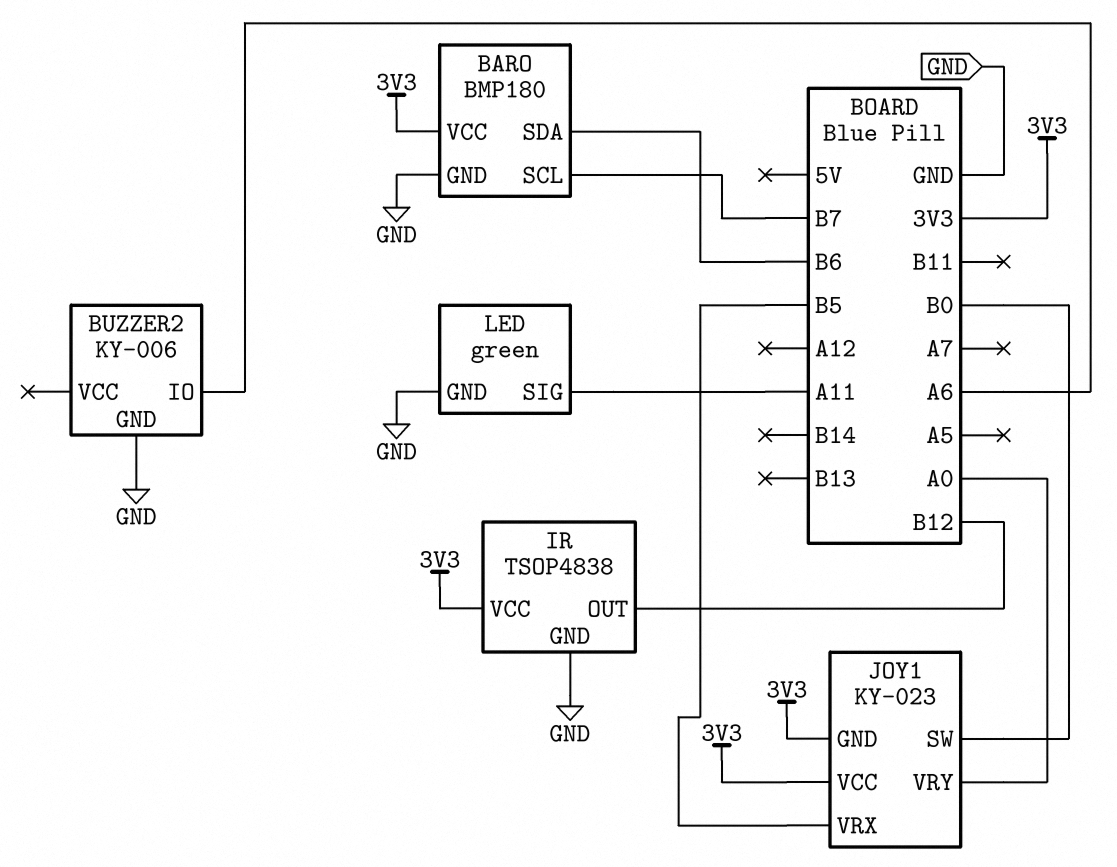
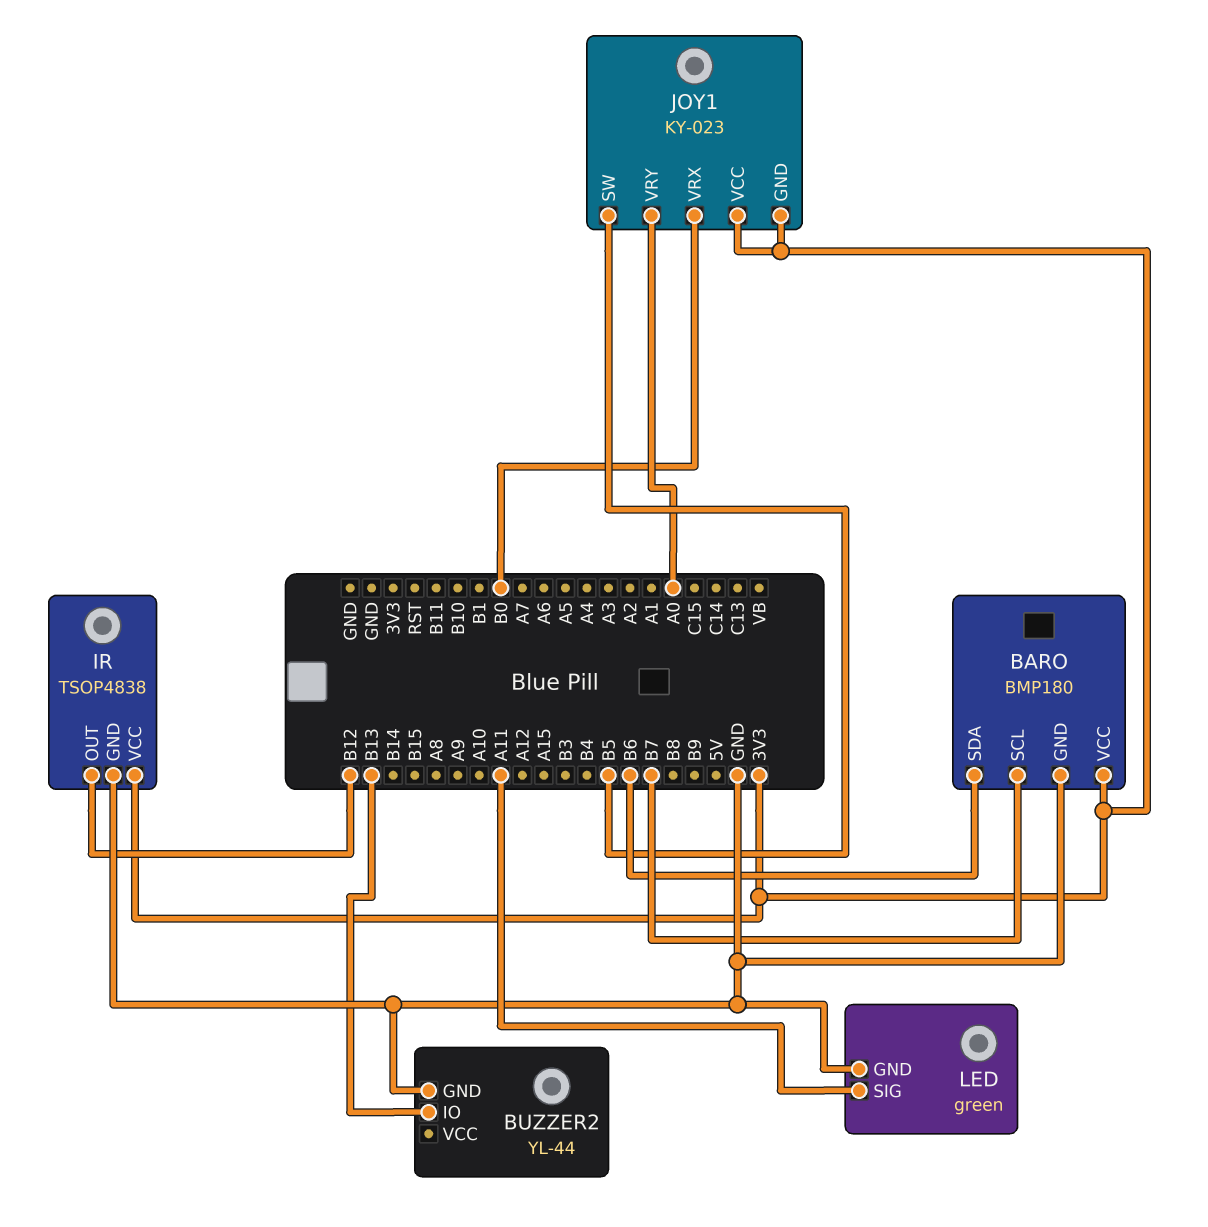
BUZZER2: KY-006 -> YL-44
BUZZER2 pin IO: A6 -> B13
JOY1 pin SW: B0 -> B5
JOY1 pin VRX: B5 -> B0

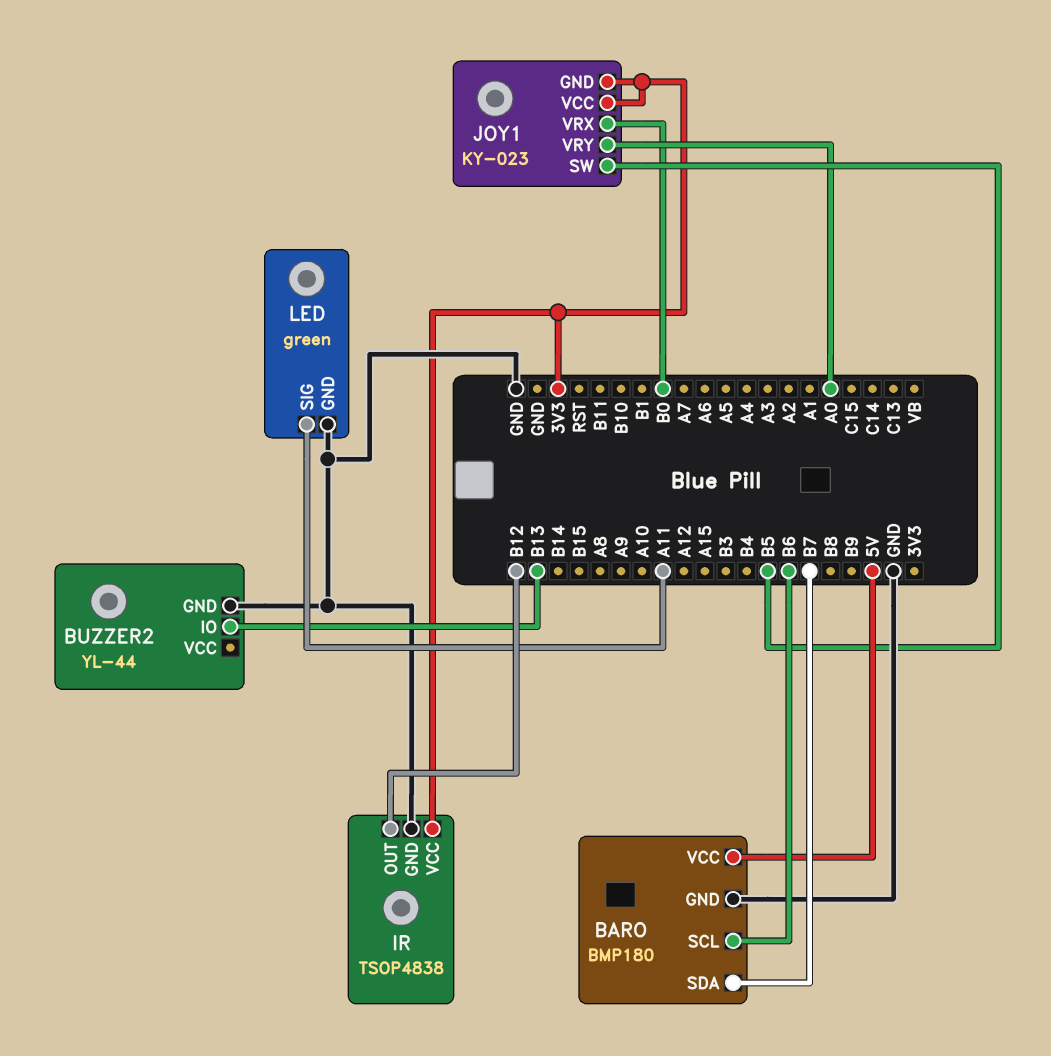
BARO pin SCL: B7 -> B6
BARO pin SDA: B6 -> B7
BARO pin VCC: 3V3 -> 5V

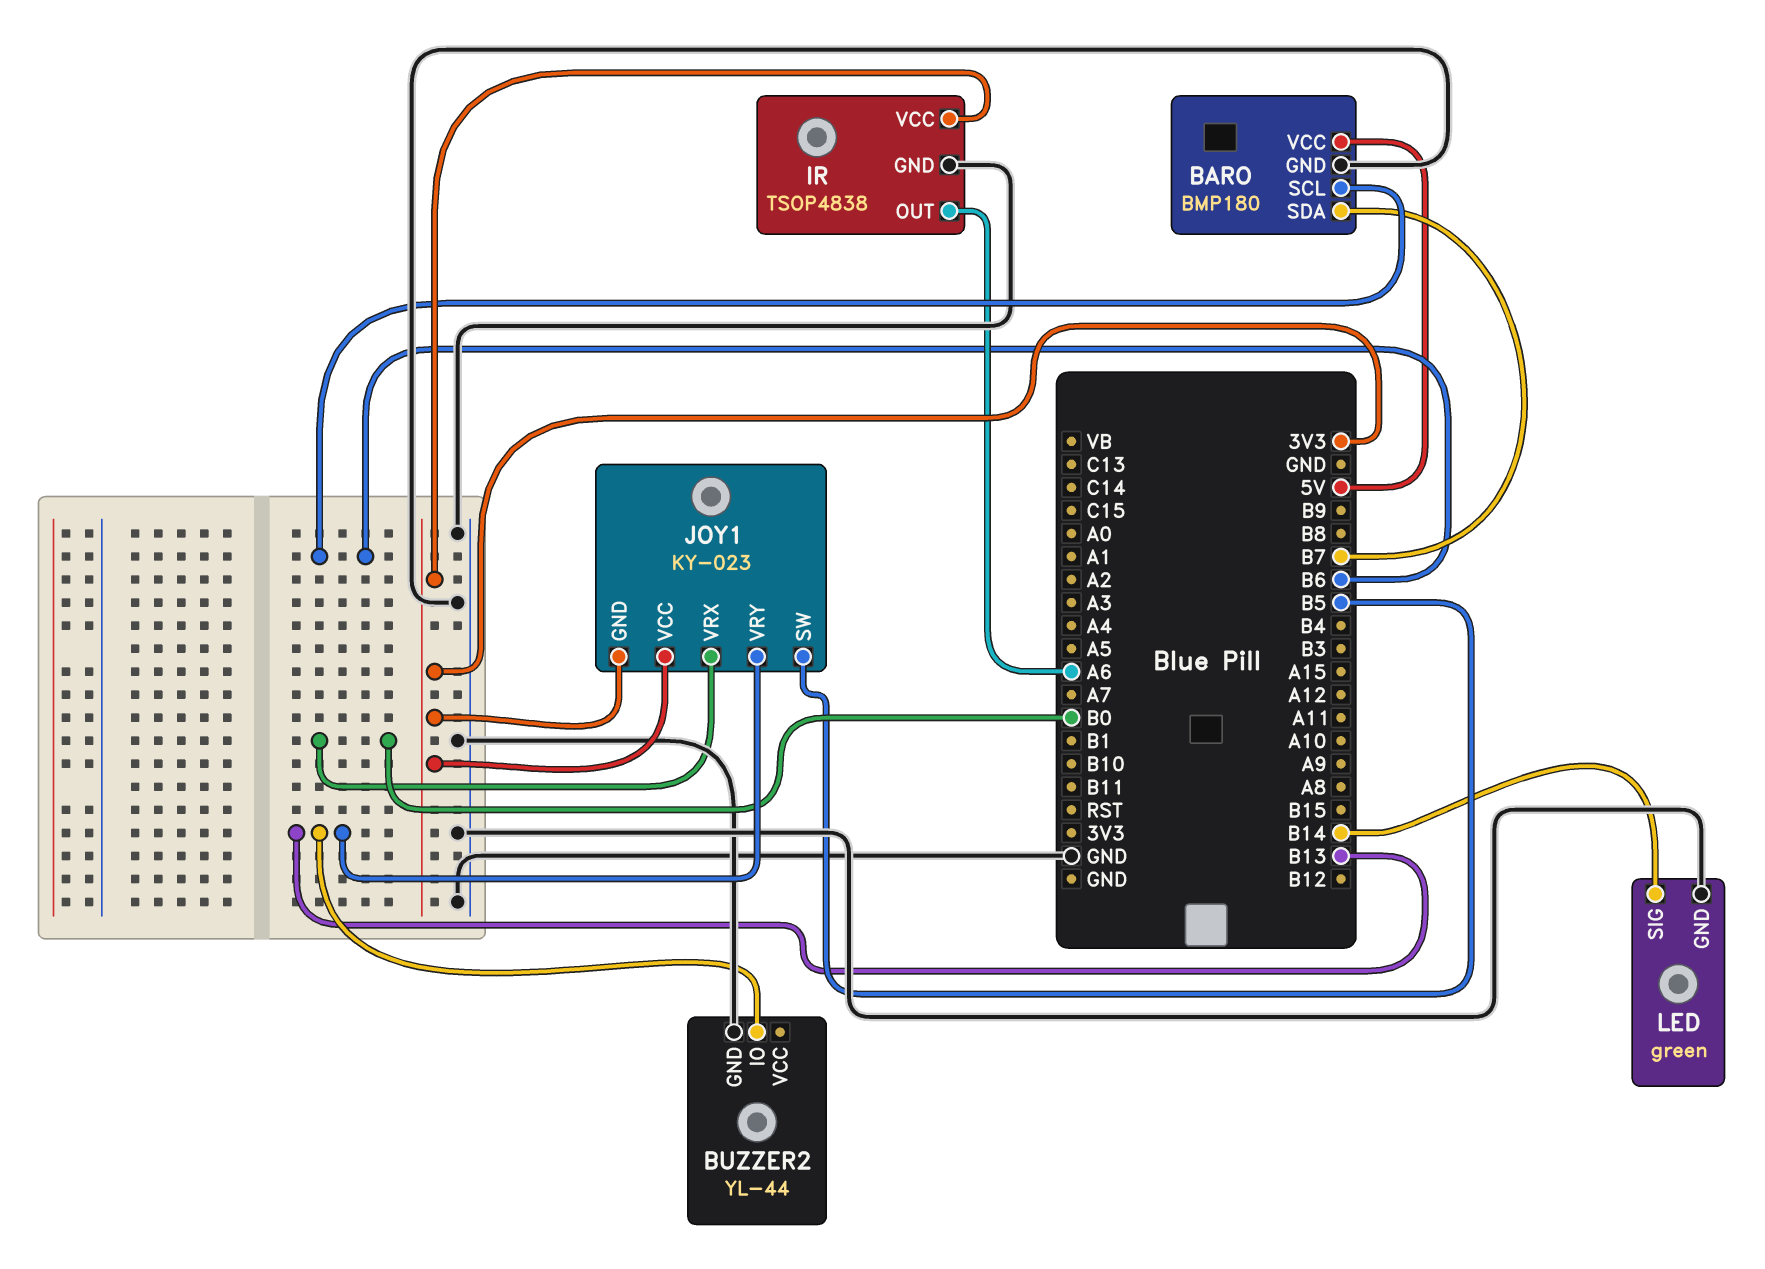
IR pin OUT: B12 -> A6
JOY1 pin VRY: A0 -> B13
LED pin SIG: A11 -> B14

